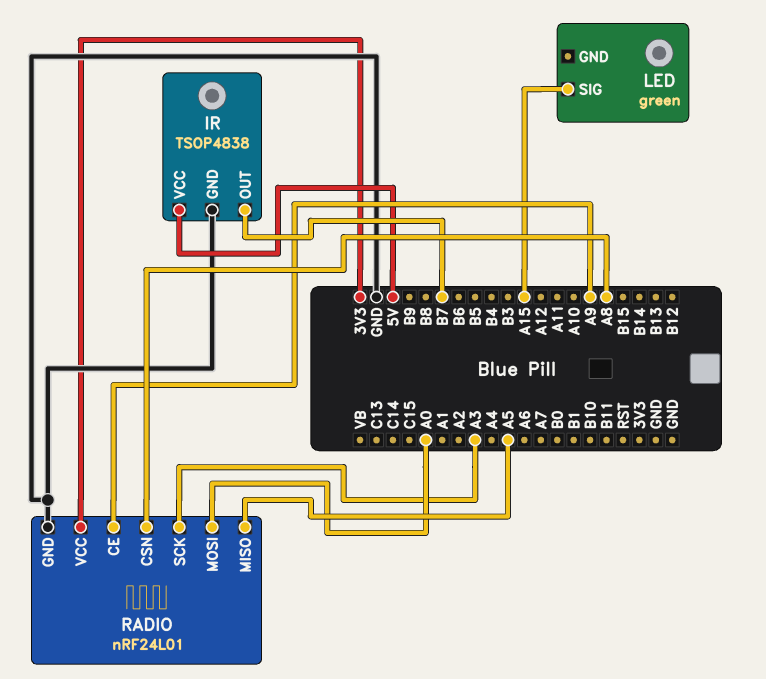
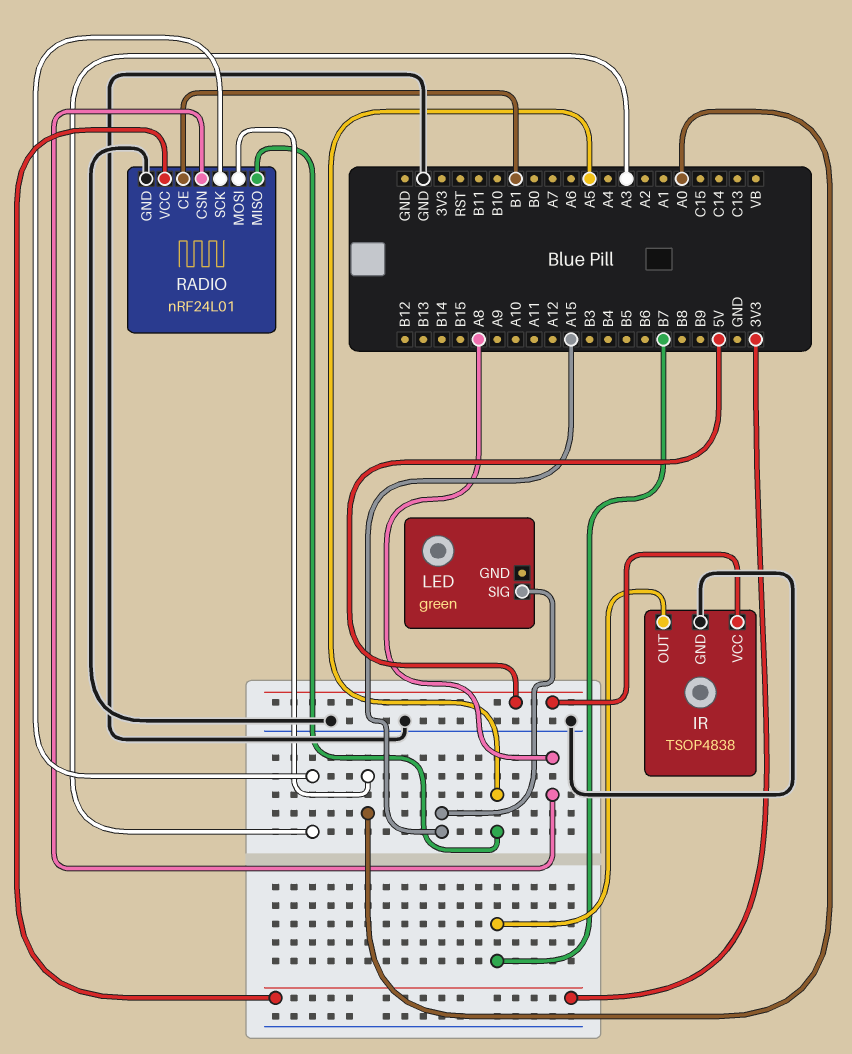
RADIO pin CE: A9 -> B1

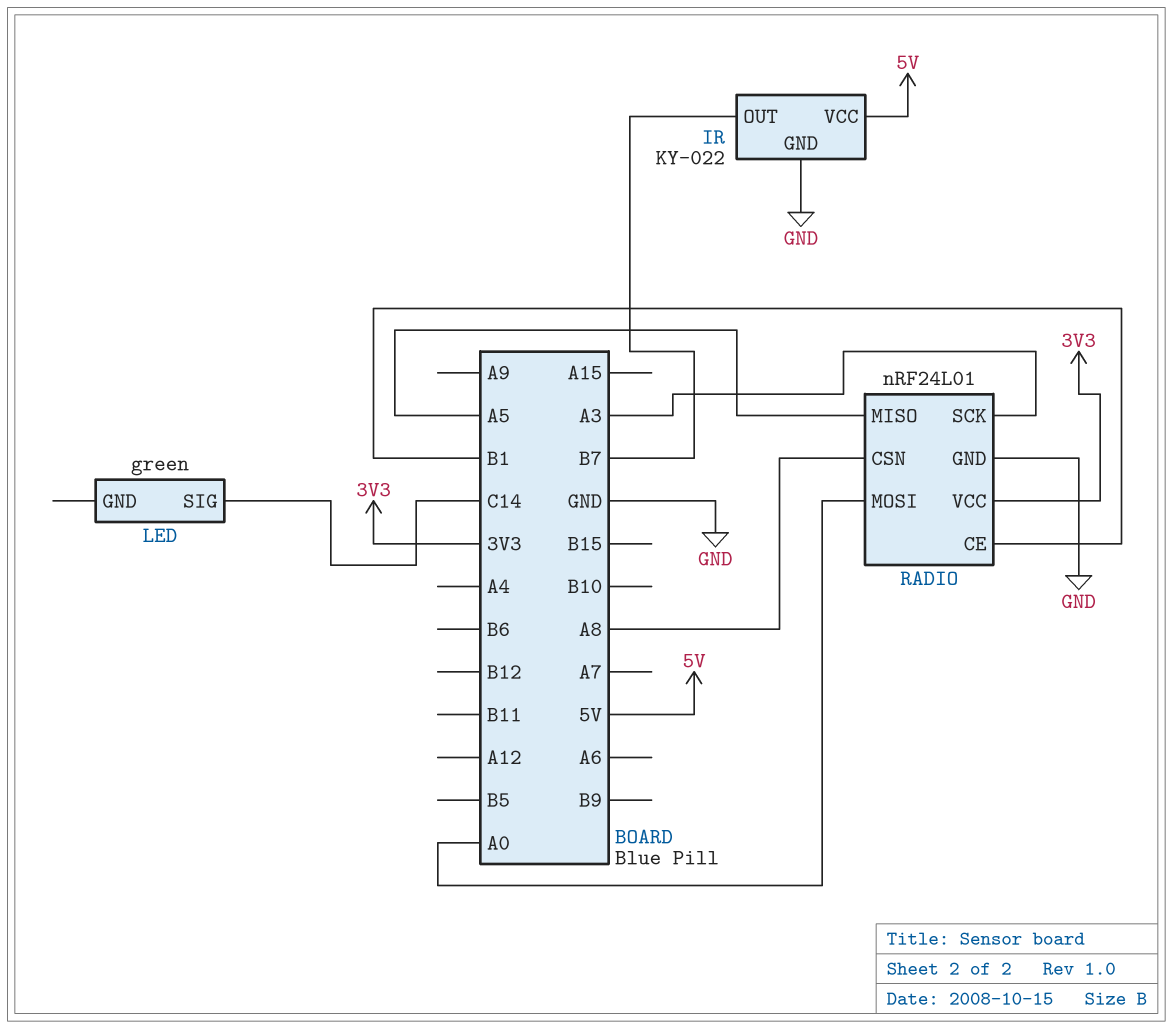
IR: TSOP4838 -> KY-022
LED pin SIG: A15 -> C14

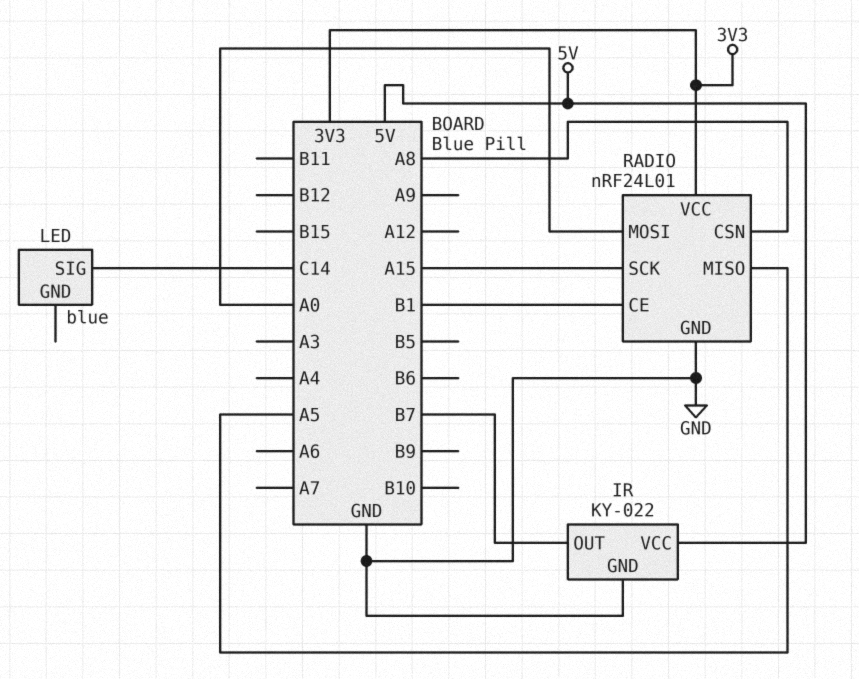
LED: green -> blue
RADIO pin SCK: A3 -> A15

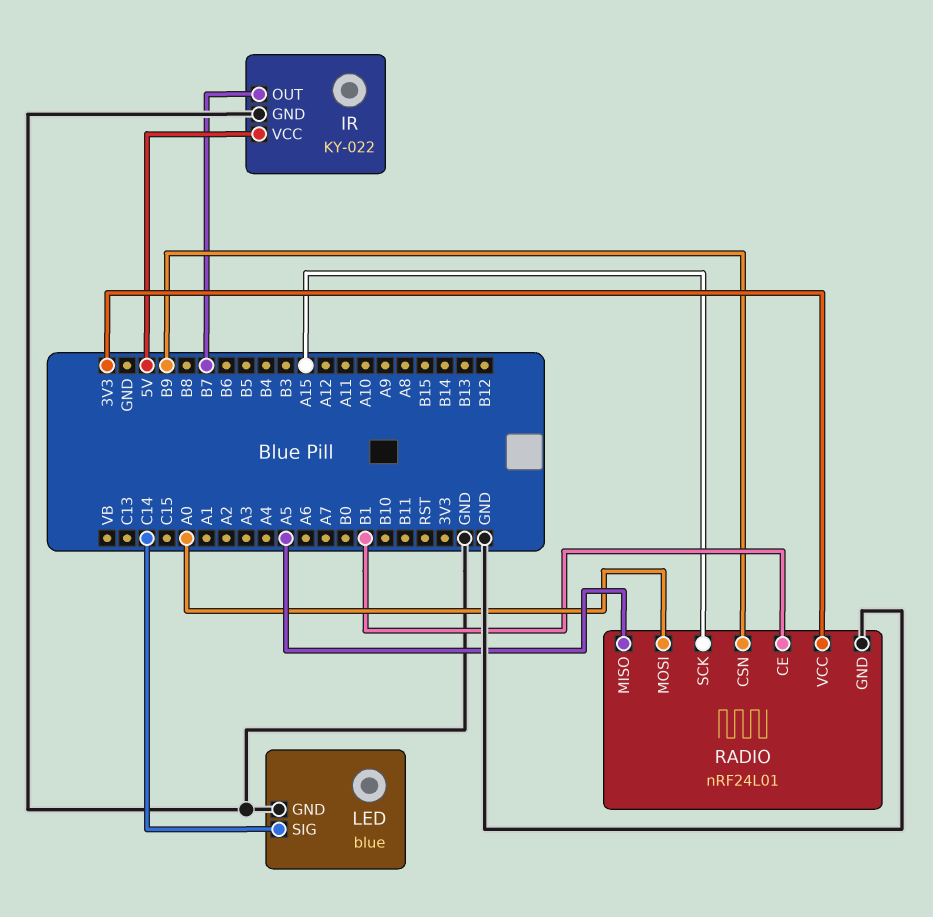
LED pin GND: none -> GND
RADIO pin CSN: A8 -> B9

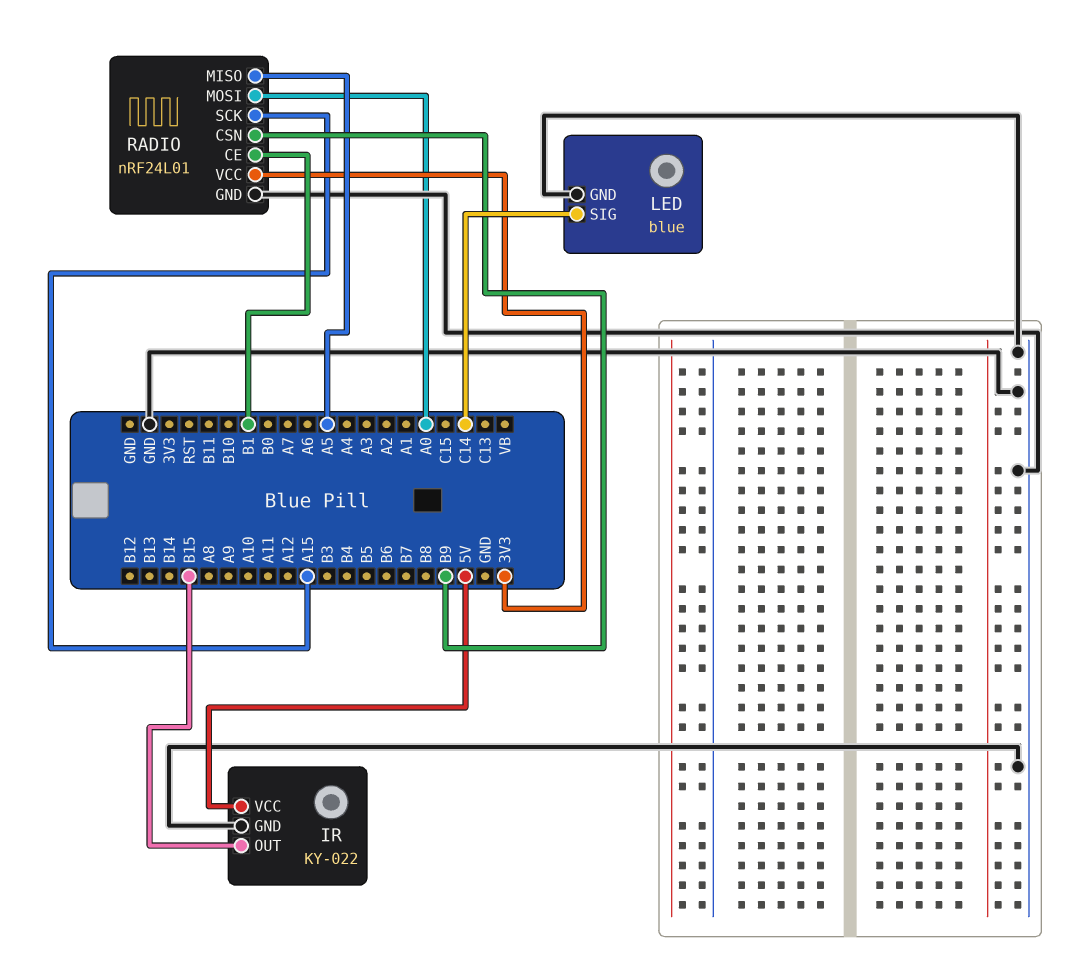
IR pin OUT: B7 -> B15

